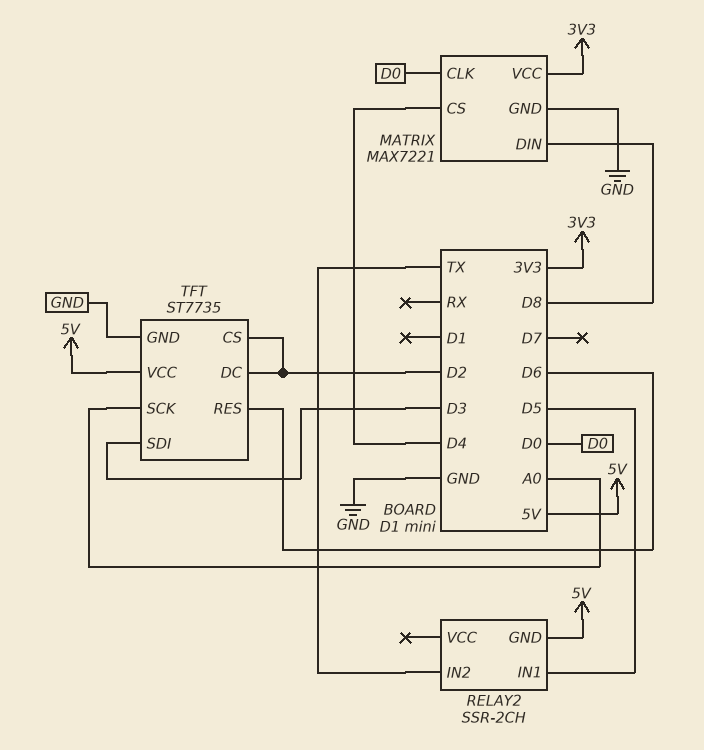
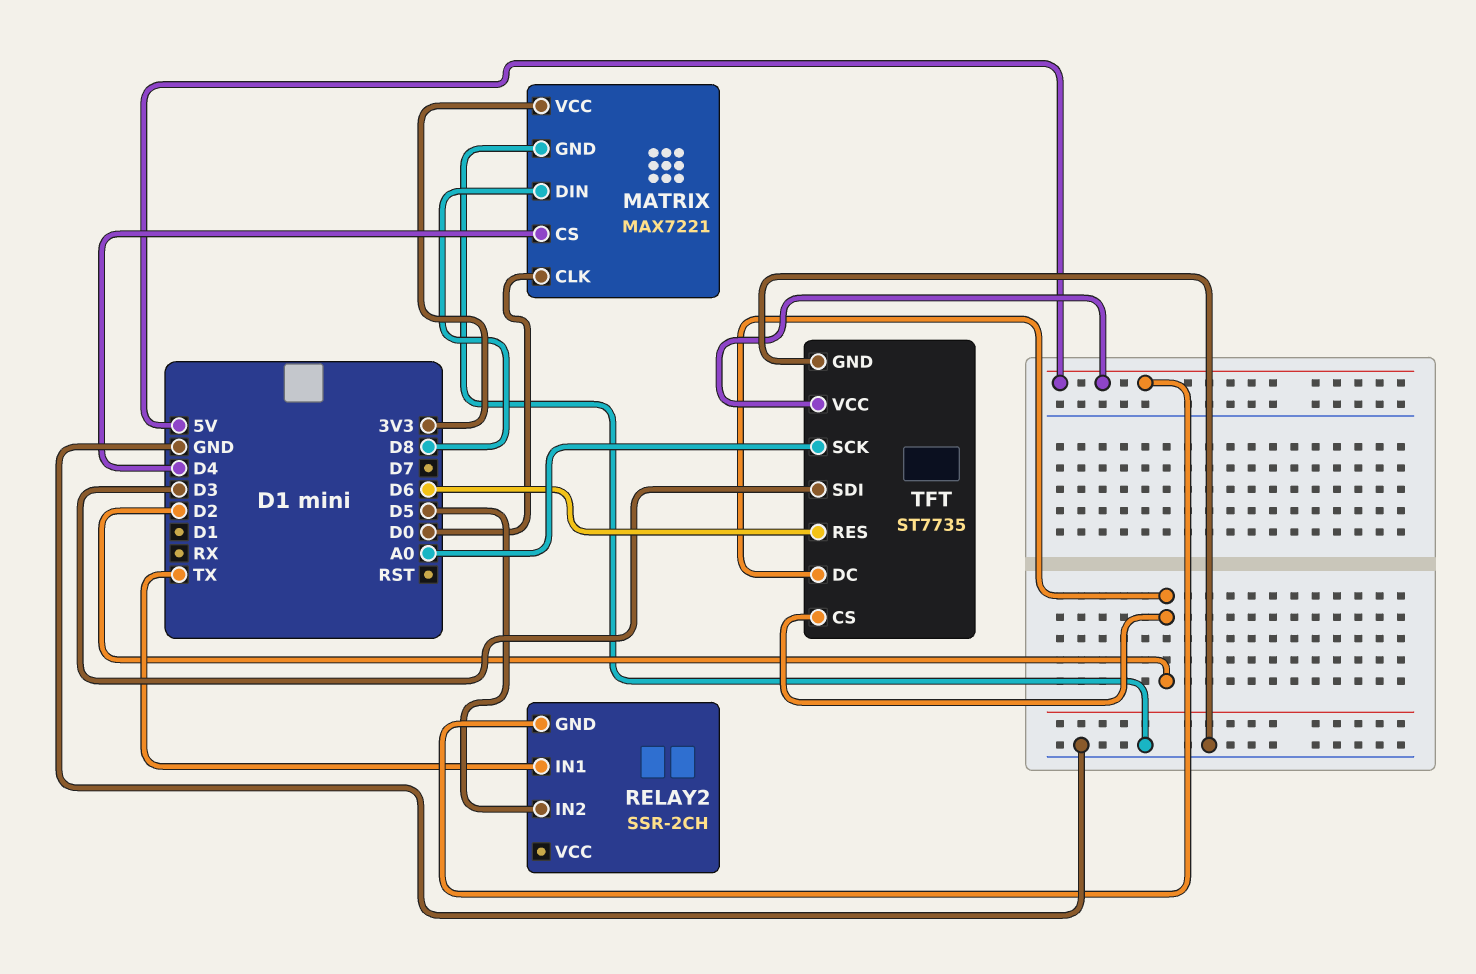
RELAY2 pin IN1: D5 -> TX
RELAY2 pin IN2: TX -> D5

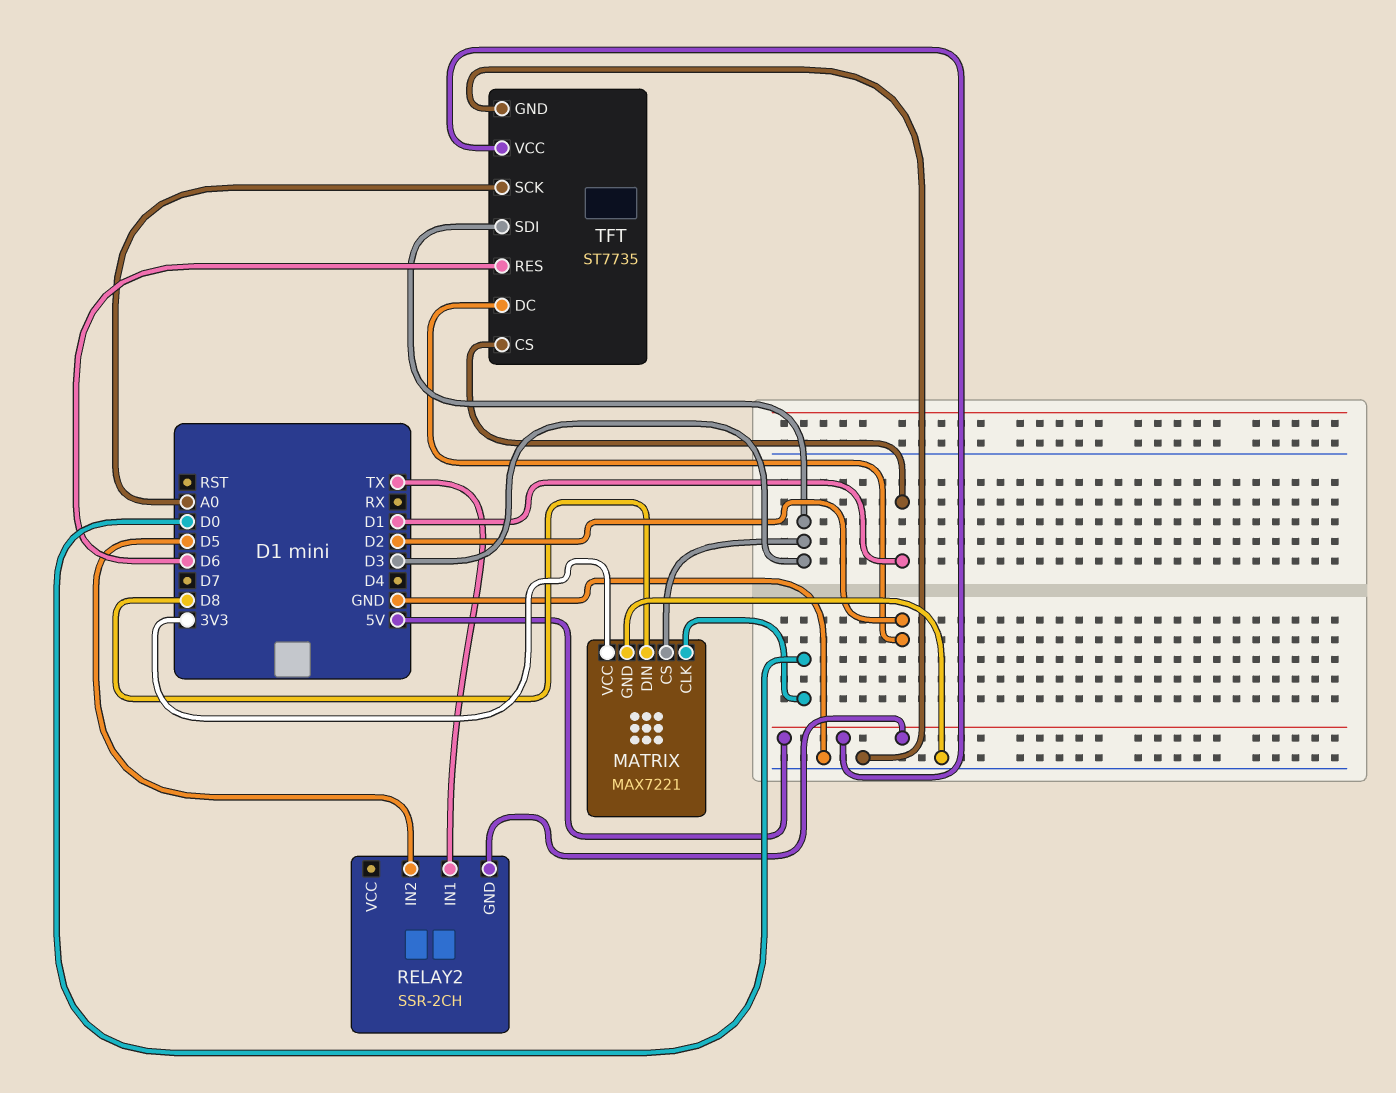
MATRIX pin CS: D4 -> D3
TFT pin CS: D2 -> D1

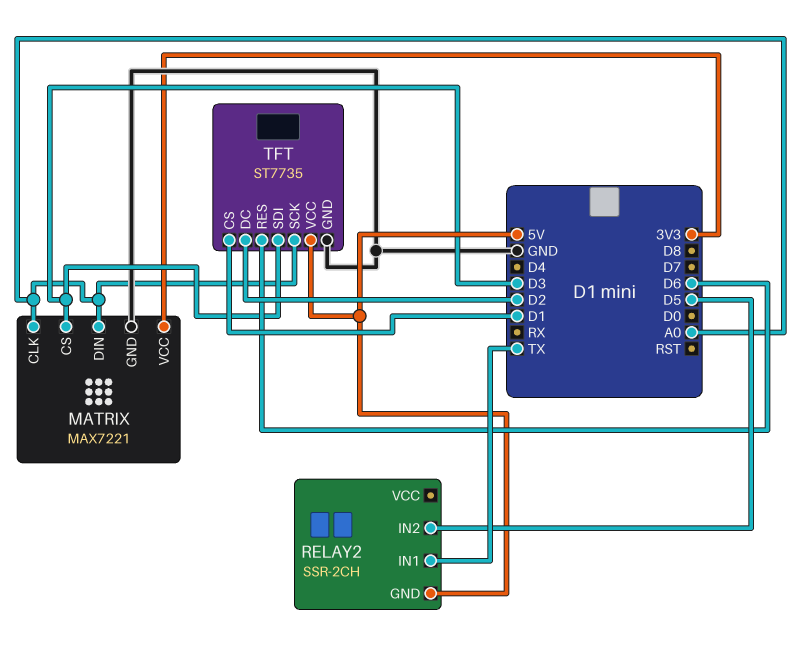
MATRIX pin CLK: D0 -> A0
MATRIX pin DIN: D8 -> A0

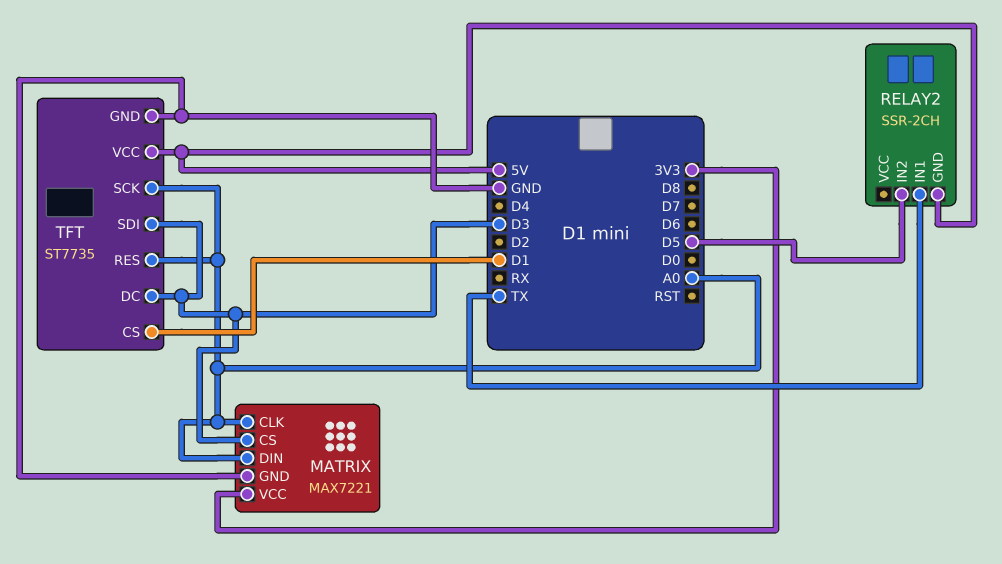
TFT pin DC: D2 -> D3
TFT pin RES: D6 -> A0

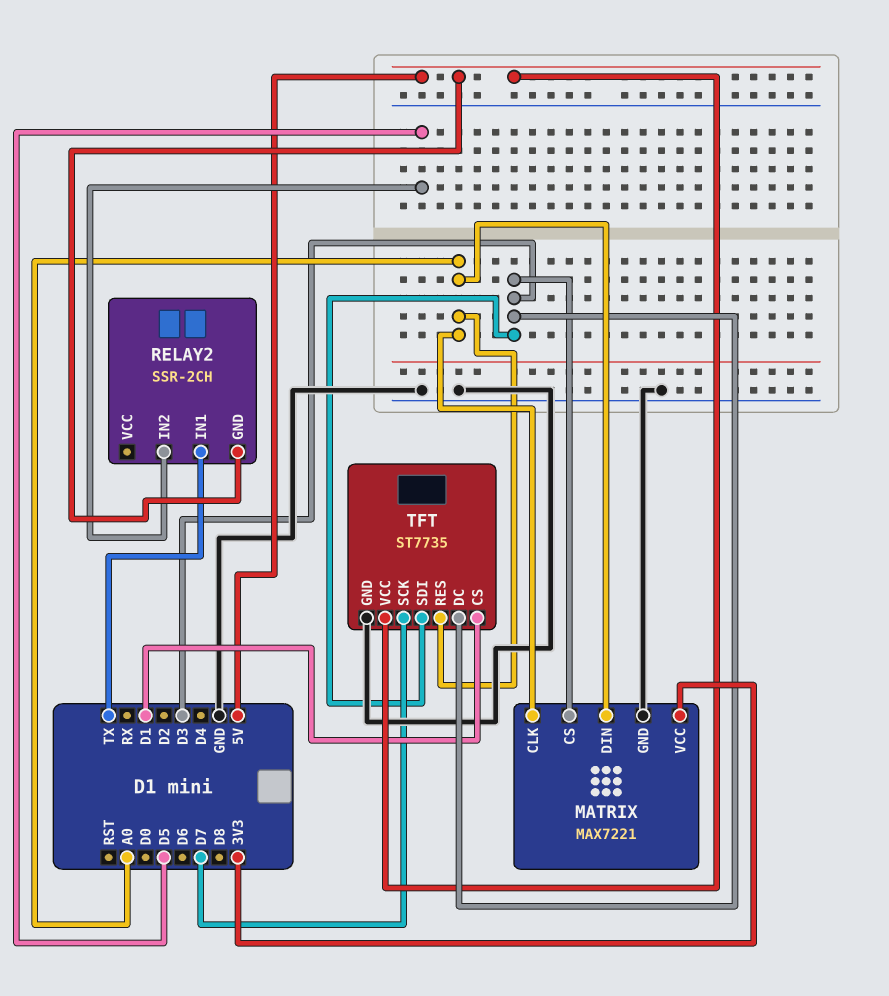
TFT pin SCK: A0 -> D7

